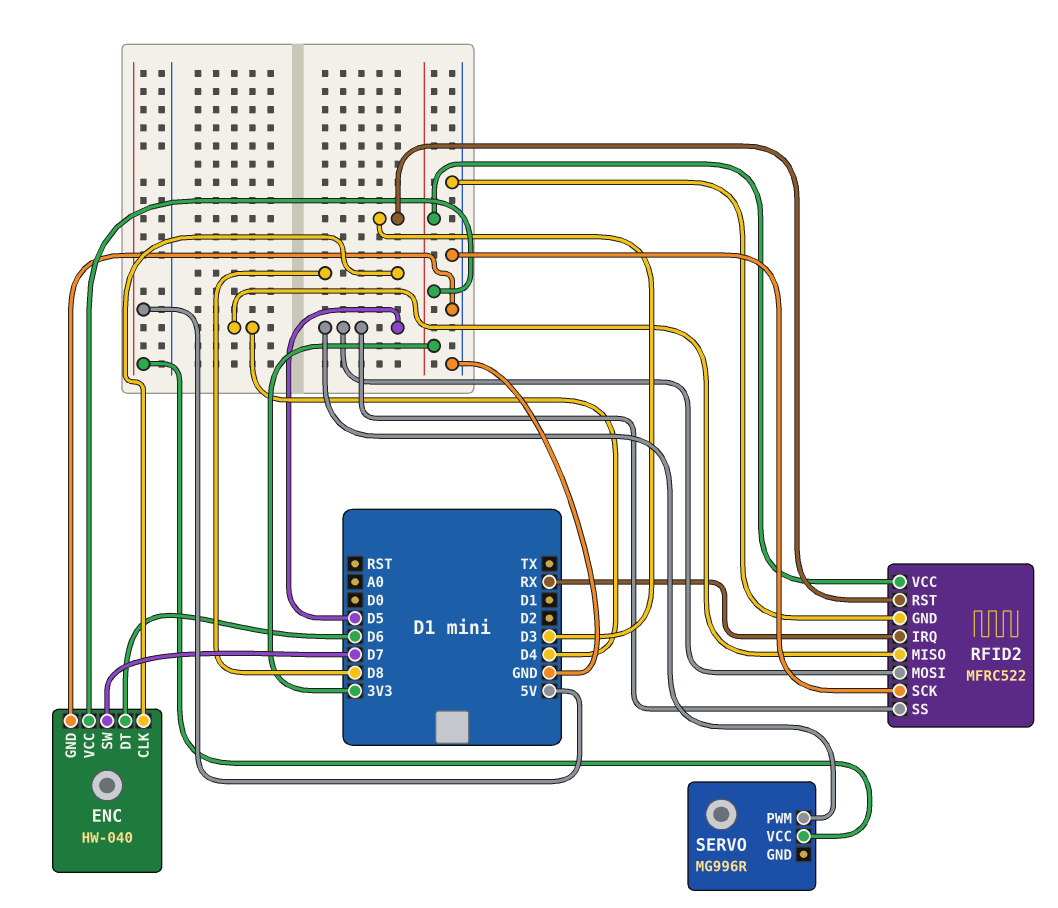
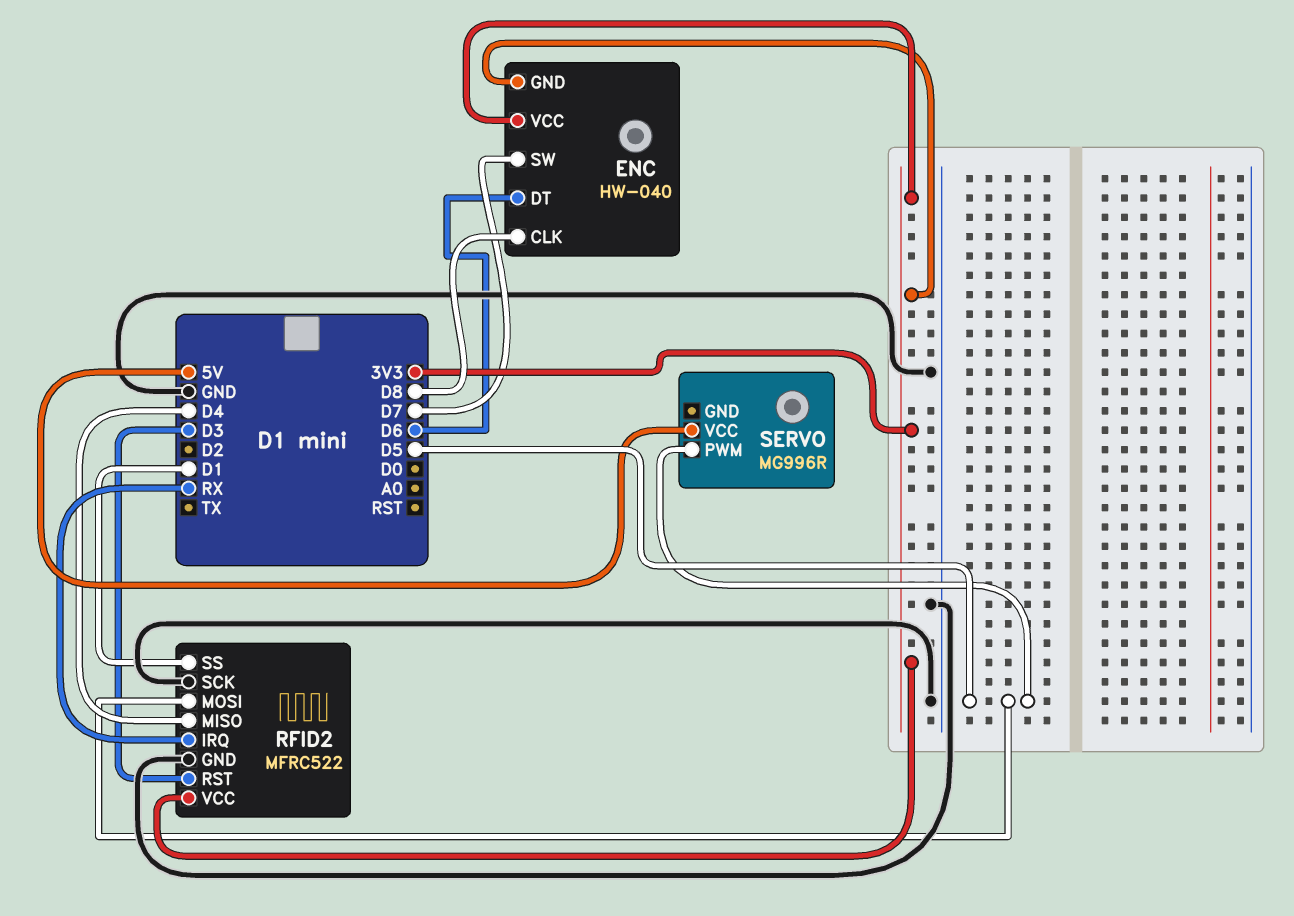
ENC pin GND: GND -> 3V3
RFID2 pin SS: D5 -> D1

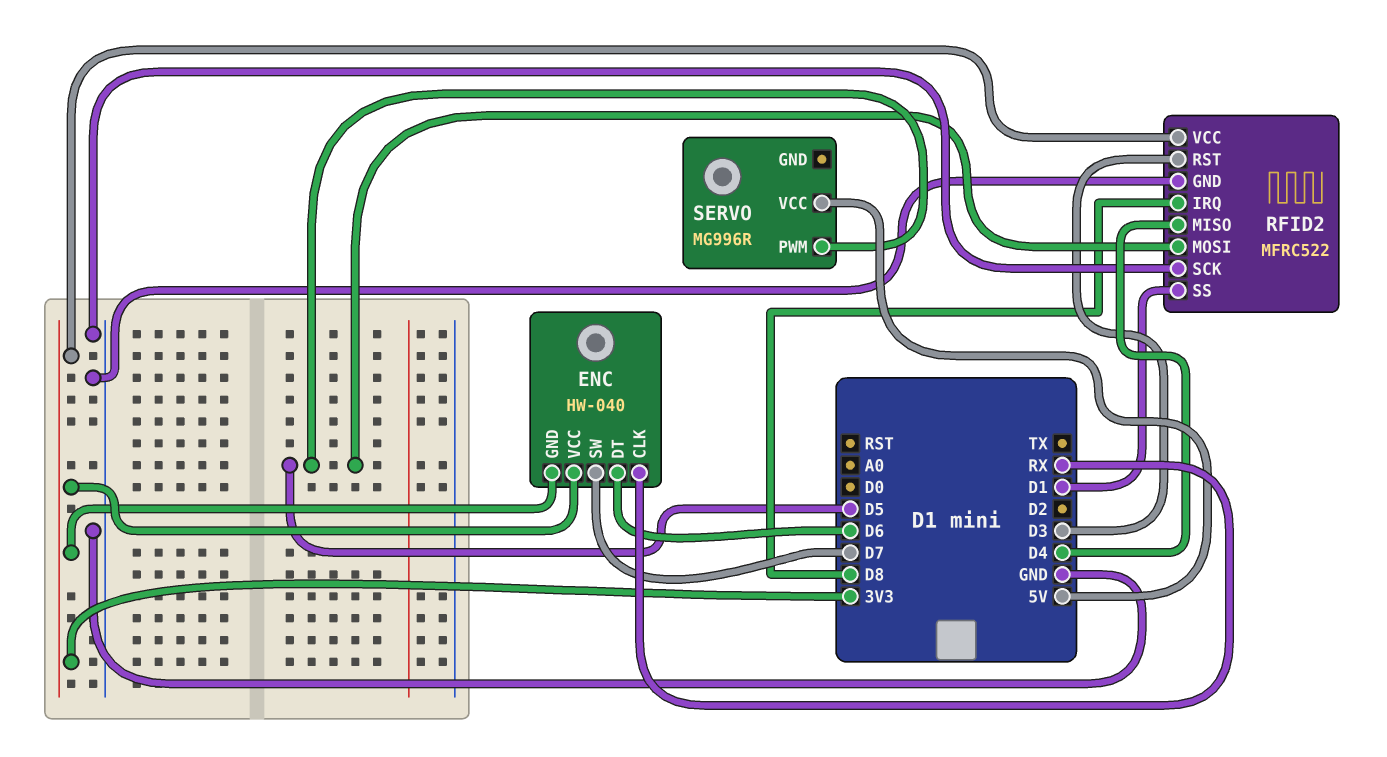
ENC pin CLK: D8 -> RX
RFID2 pin IRQ: RX -> D8

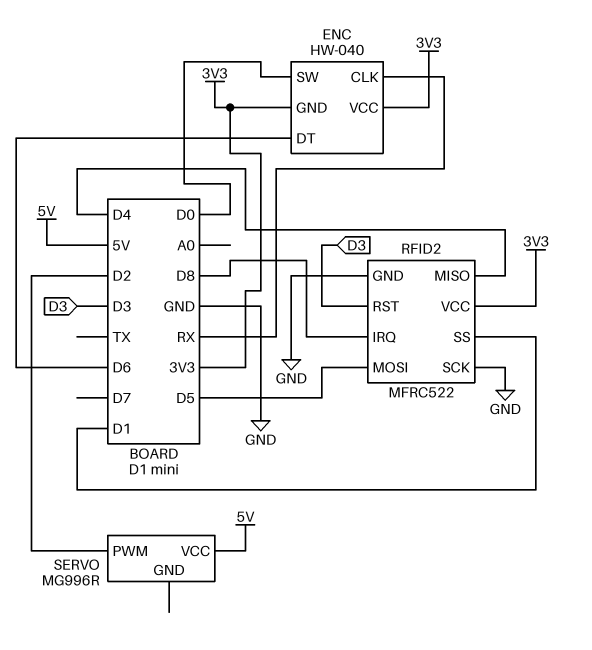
ENC pin SW: D7 -> D0
SERVO pin PWM: D5 -> D2

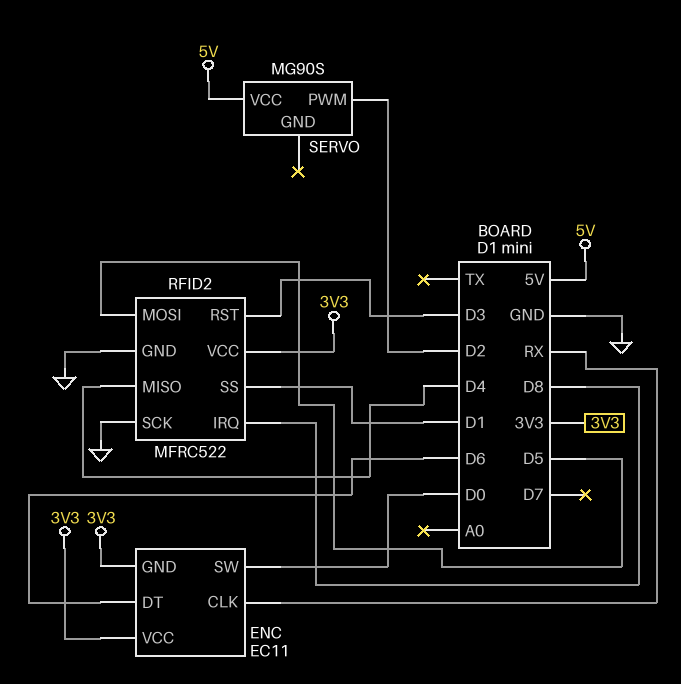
ENC: HW-040 -> EC11
SERVO: MG996R -> MG90S

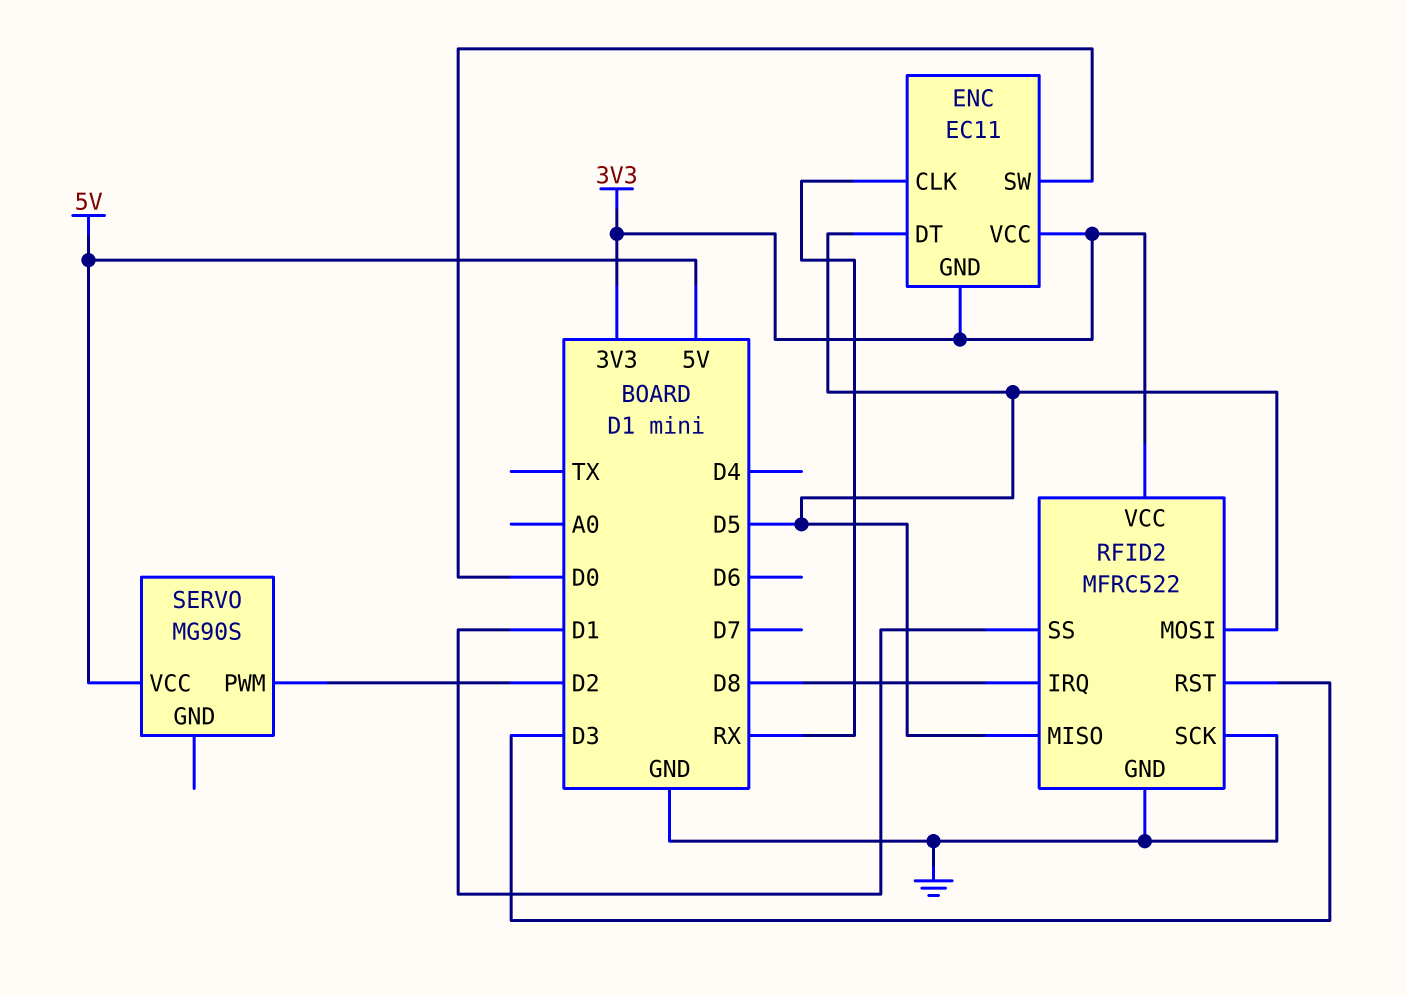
ENC pin DT: D6 -> D5
RFID2 pin MISO: D4 -> D5

